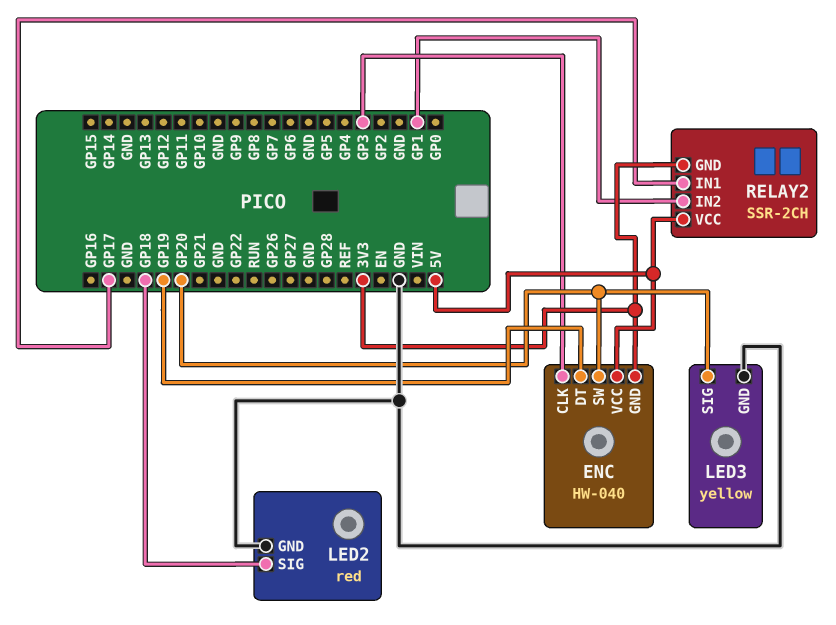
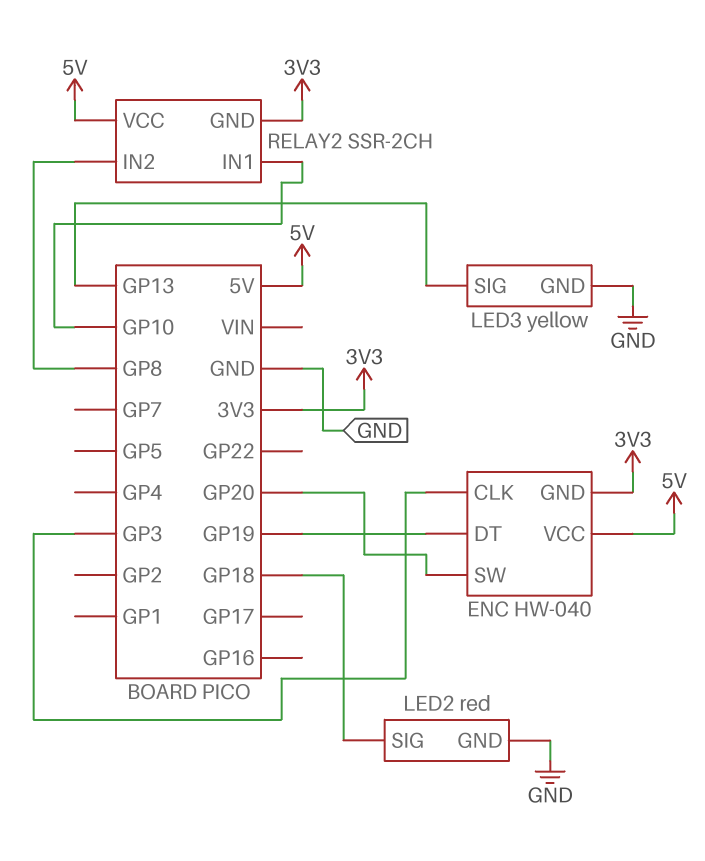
LED3 pin SIG: GP20 -> GP13
RELAY2 pin IN1: GP17 -> GP10
RELAY2 pin IN2: GP1 -> GP8

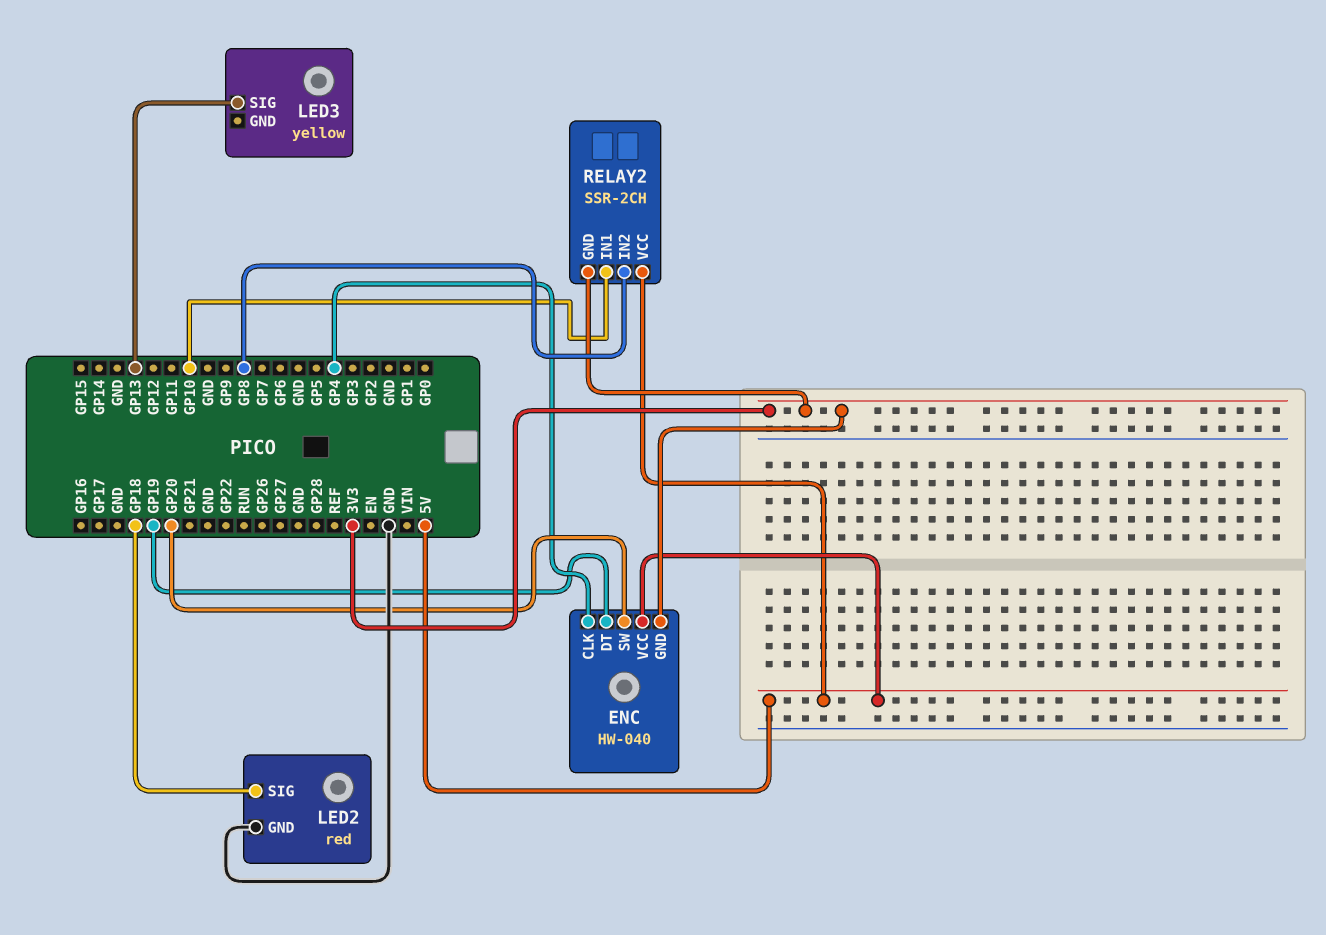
ENC pin CLK: GP3 -> GP4
LED3 pin GND: GND -> none

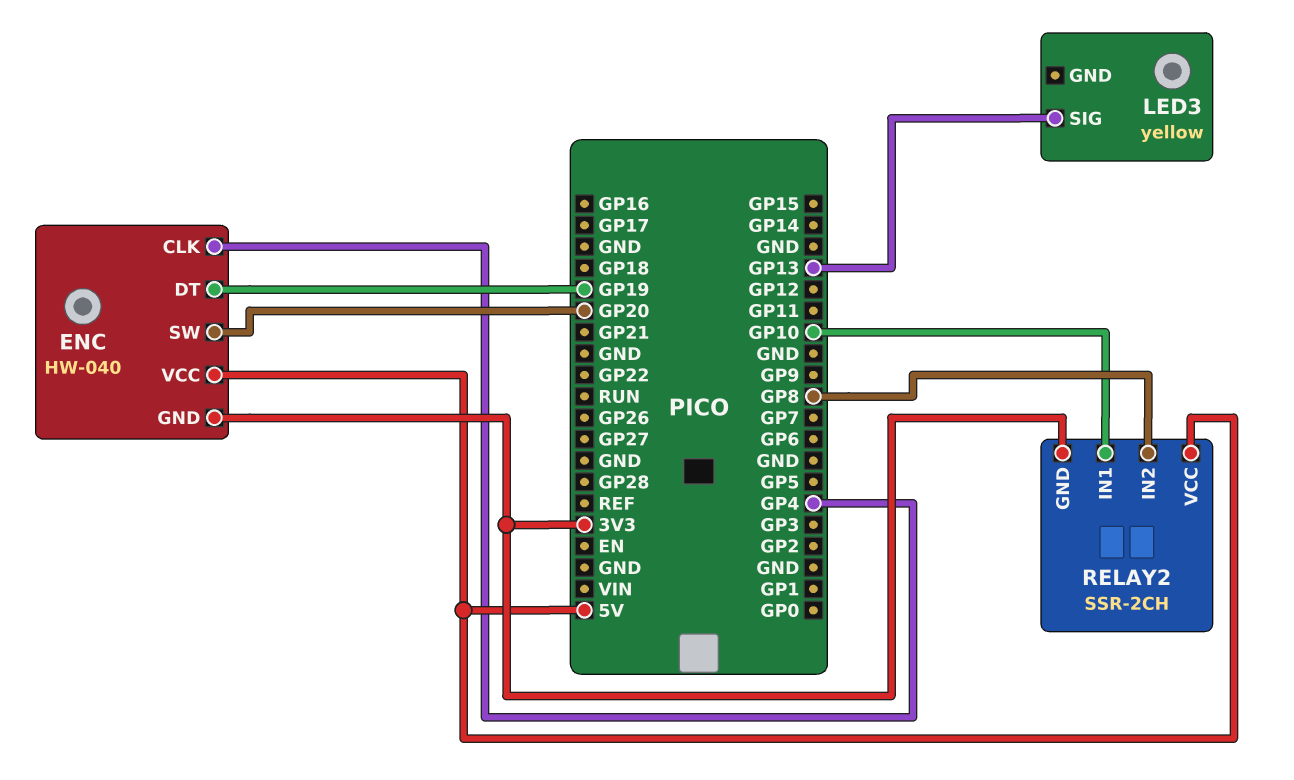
LED2: red -> none
LED2 pin GND: GND -> none
LED2 pin SIG: GP18 -> none

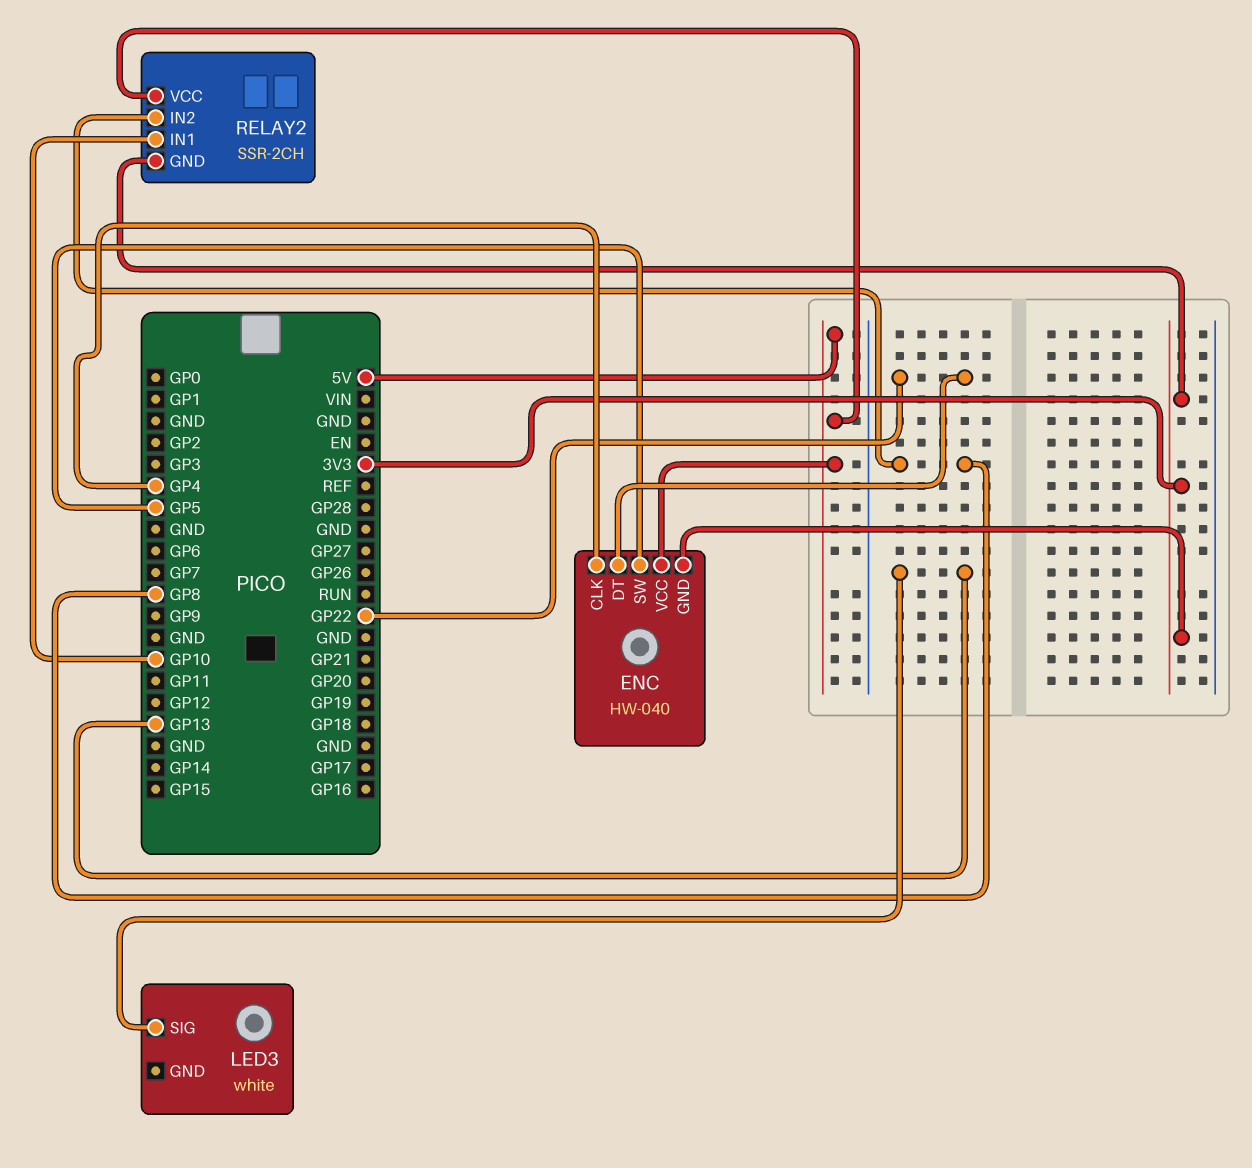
ENC pin DT: GP19 -> GP22
ENC pin SW: GP20 -> GP5
LED3: yellow -> white

